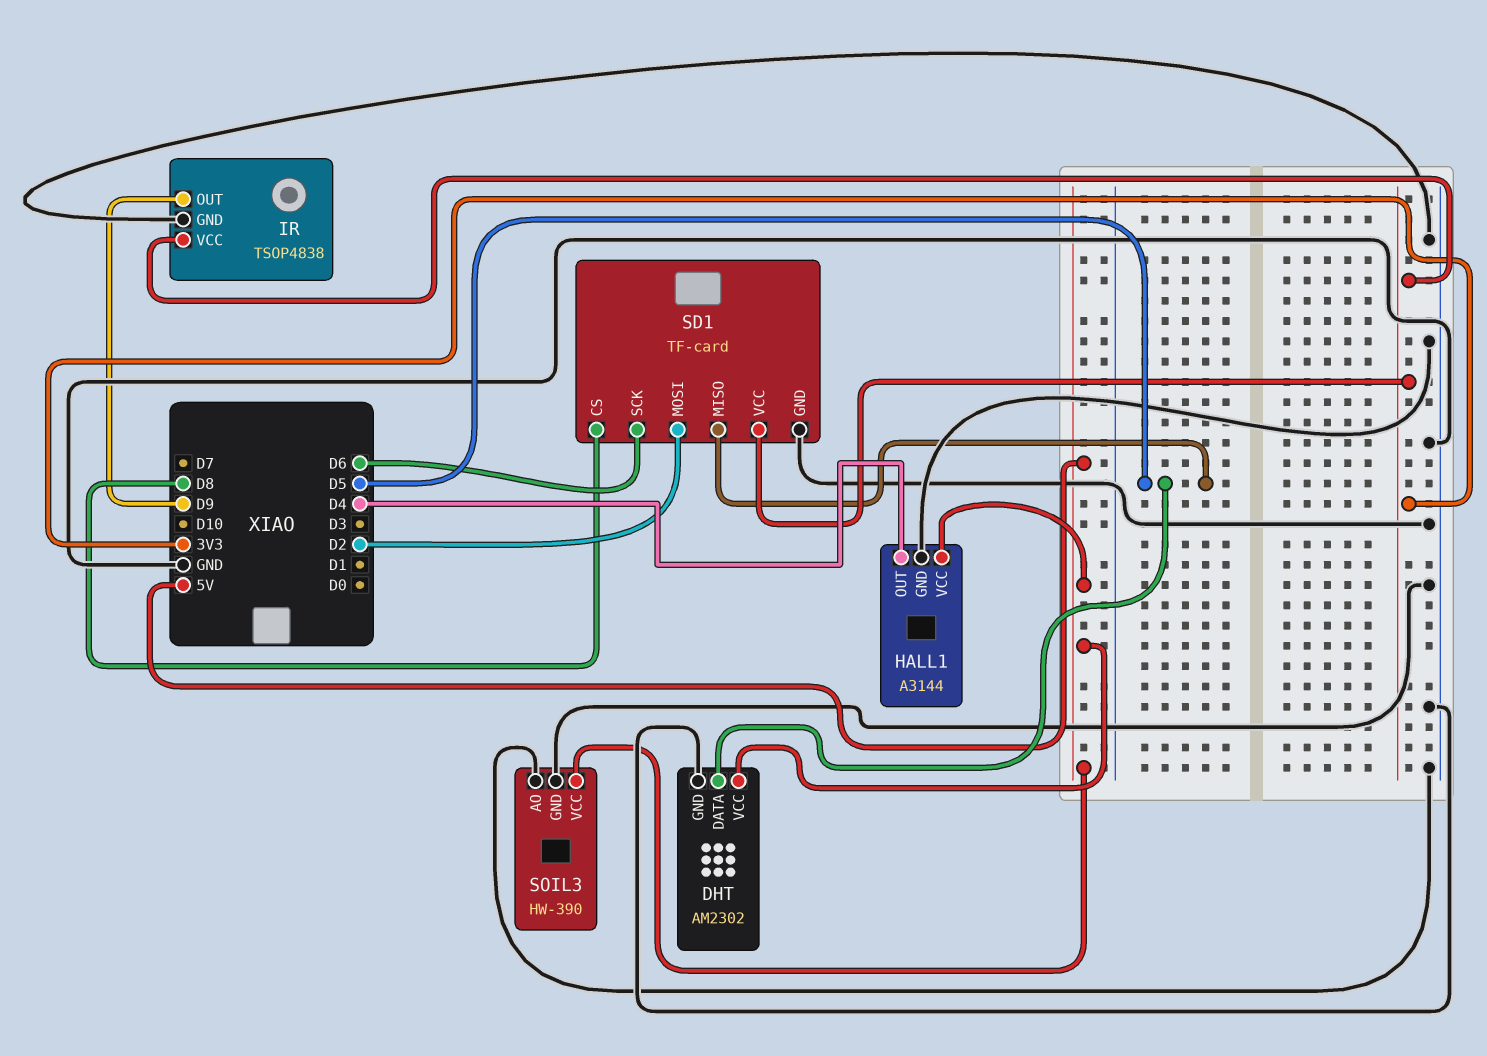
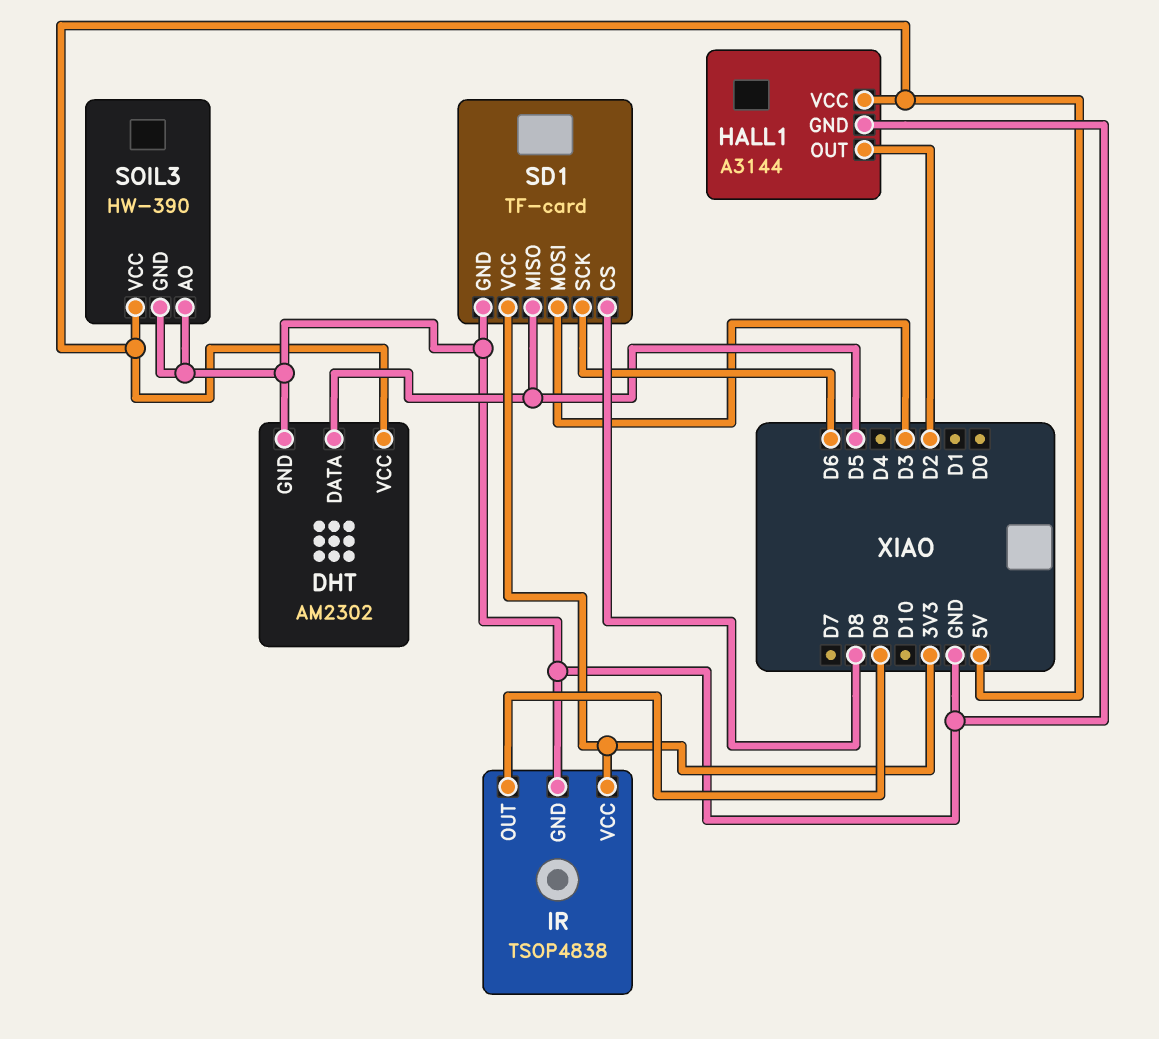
HALL1 pin OUT: D4 -> D2
SD1 pin MOSI: D2 -> D3

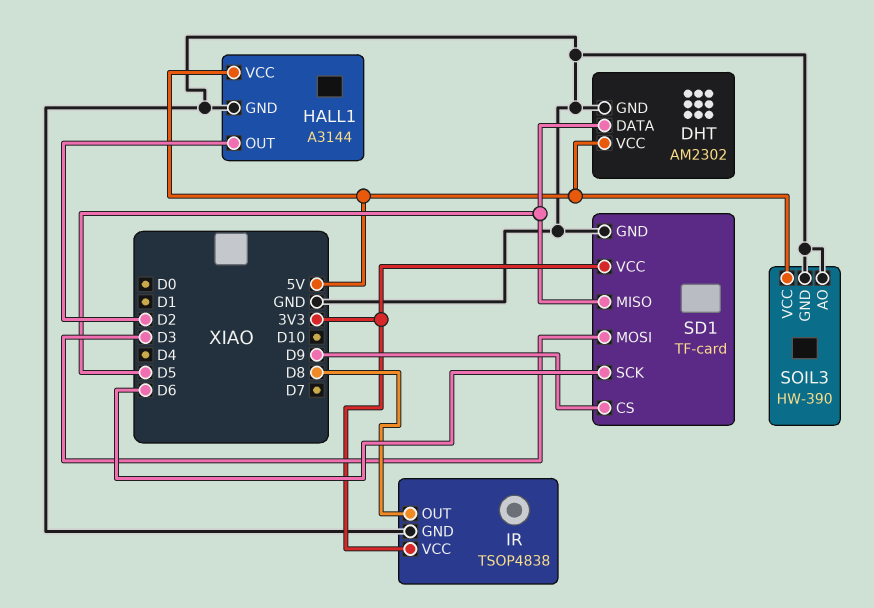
IR pin OUT: D9 -> D8
SD1 pin CS: D8 -> D9

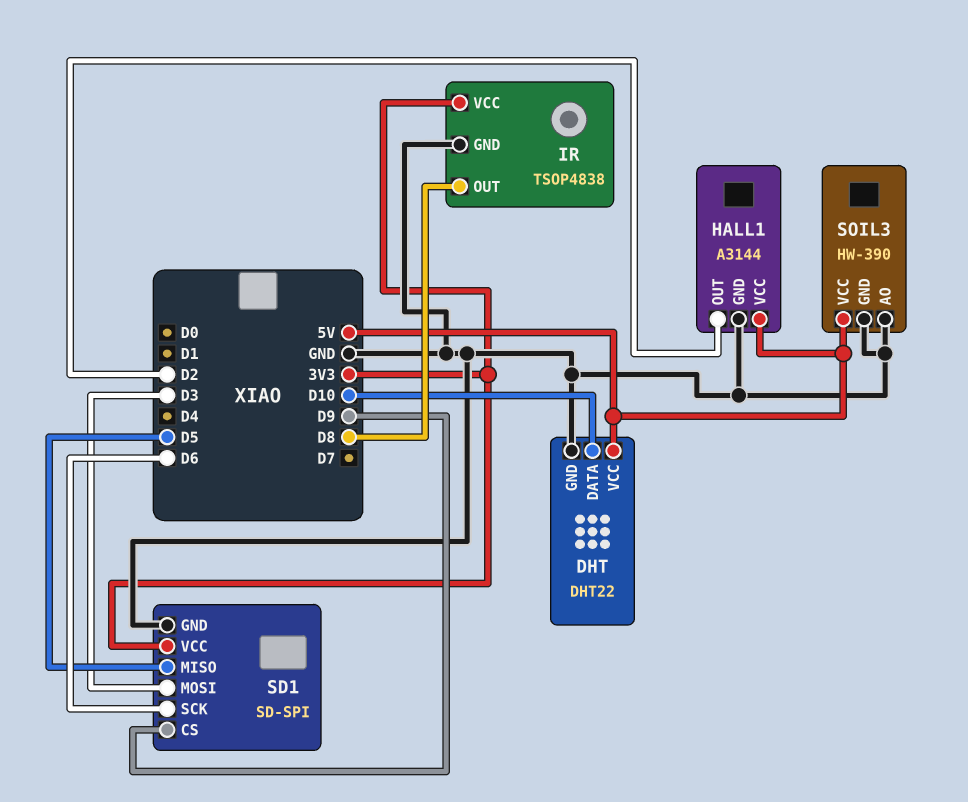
DHT: AM2302 -> DHT22
DHT pin DATA: D5 -> D10
SD1: TF-card -> SD-SPI

